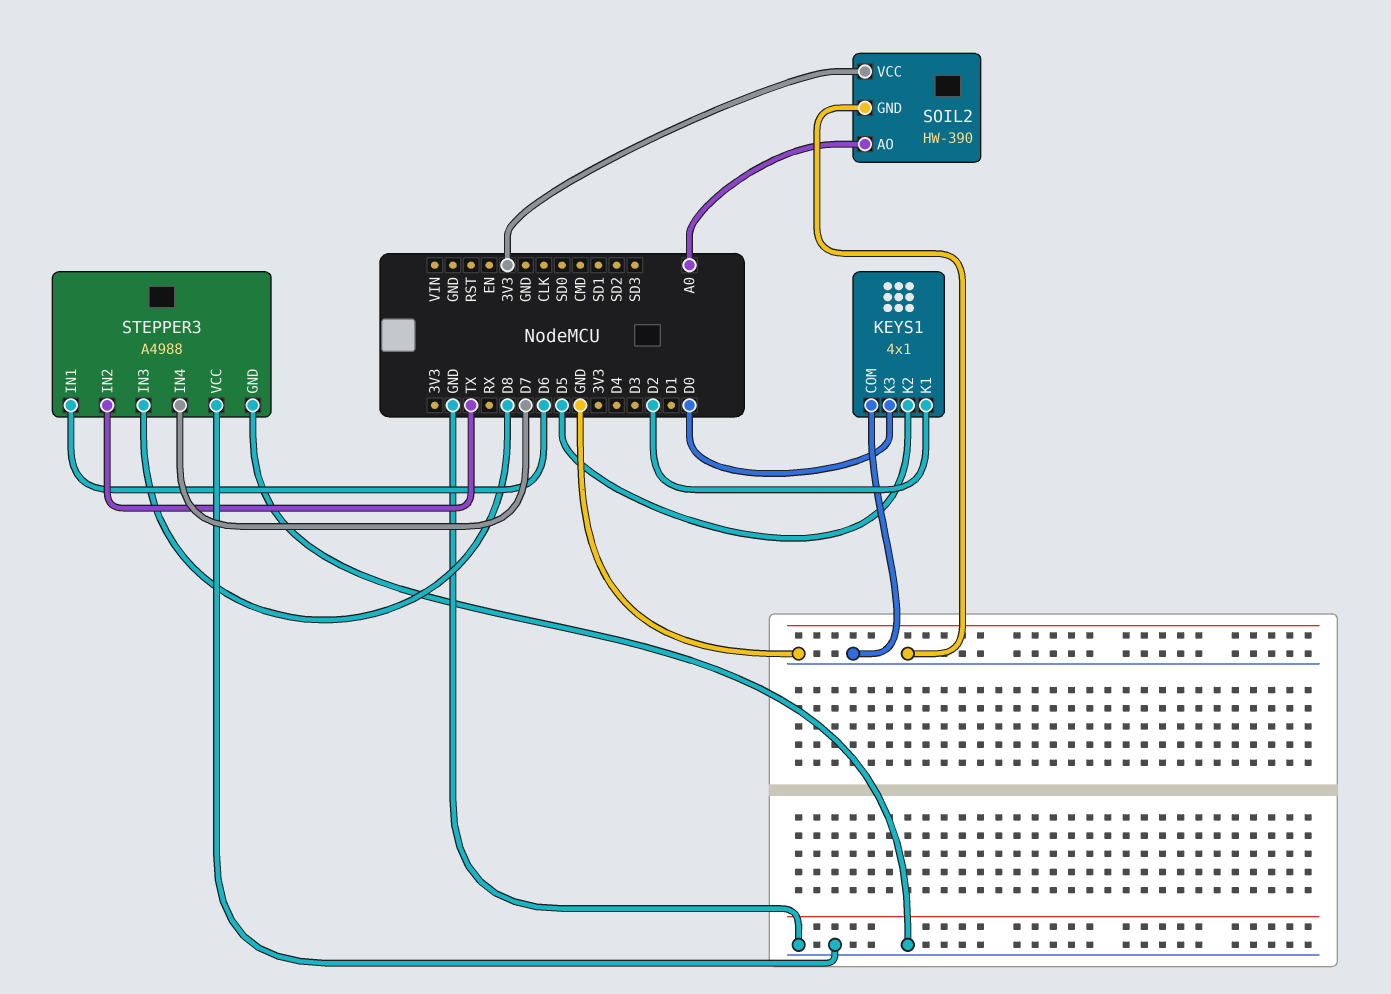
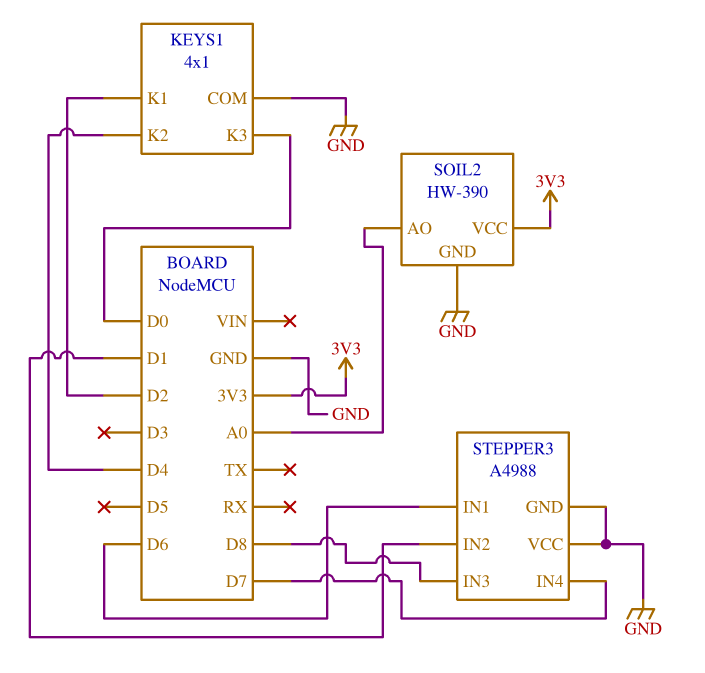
KEYS1 pin K2: D5 -> D4
STEPPER3 pin IN2: TX -> D1

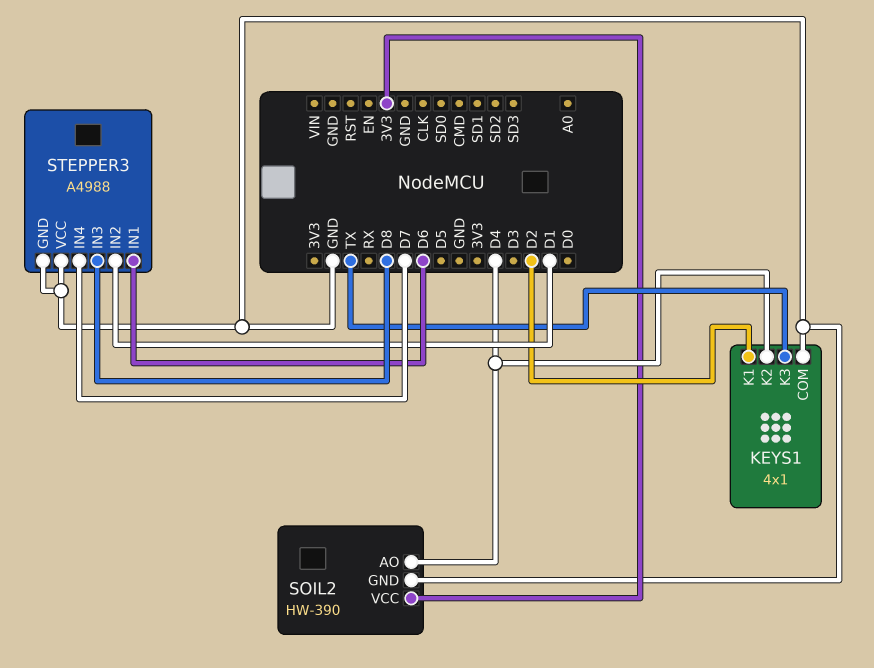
KEYS1 pin K3: D0 -> TX
SOIL2 pin AO: A0 -> D4

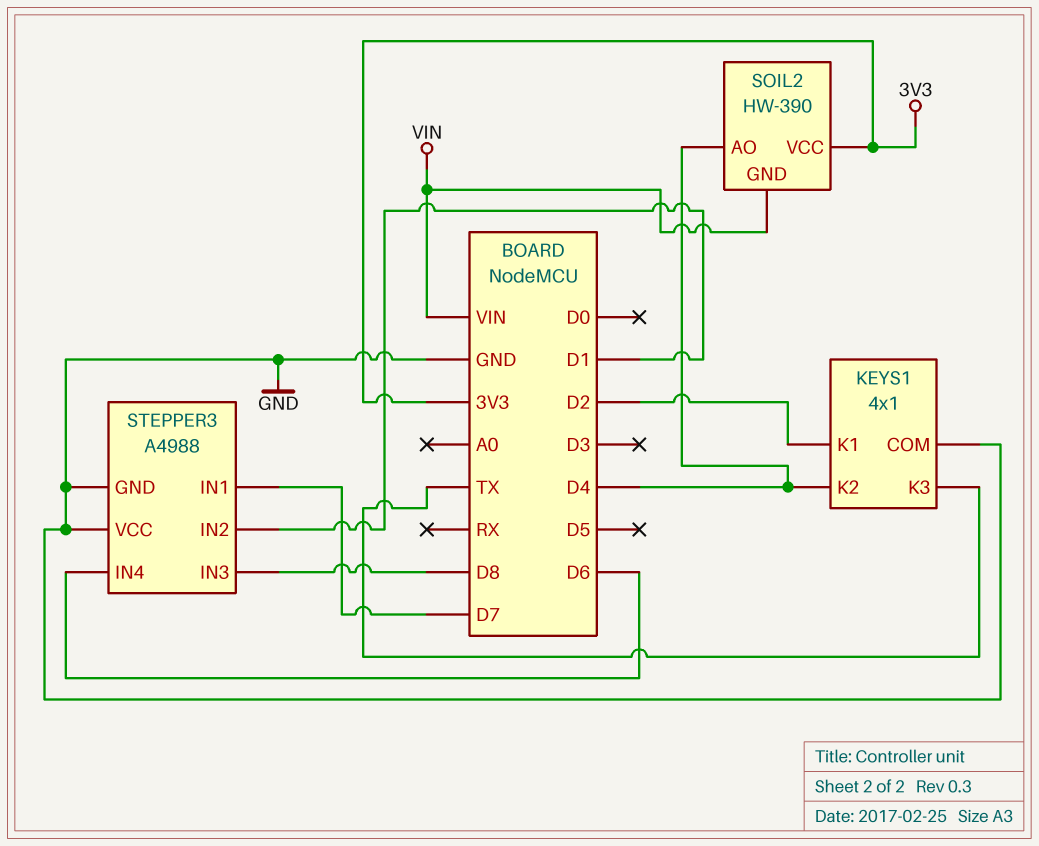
SOIL2 pin GND: GND -> VIN
STEPPER3 pin IN1: D6 -> D7
STEPPER3 pin IN4: D7 -> D6

